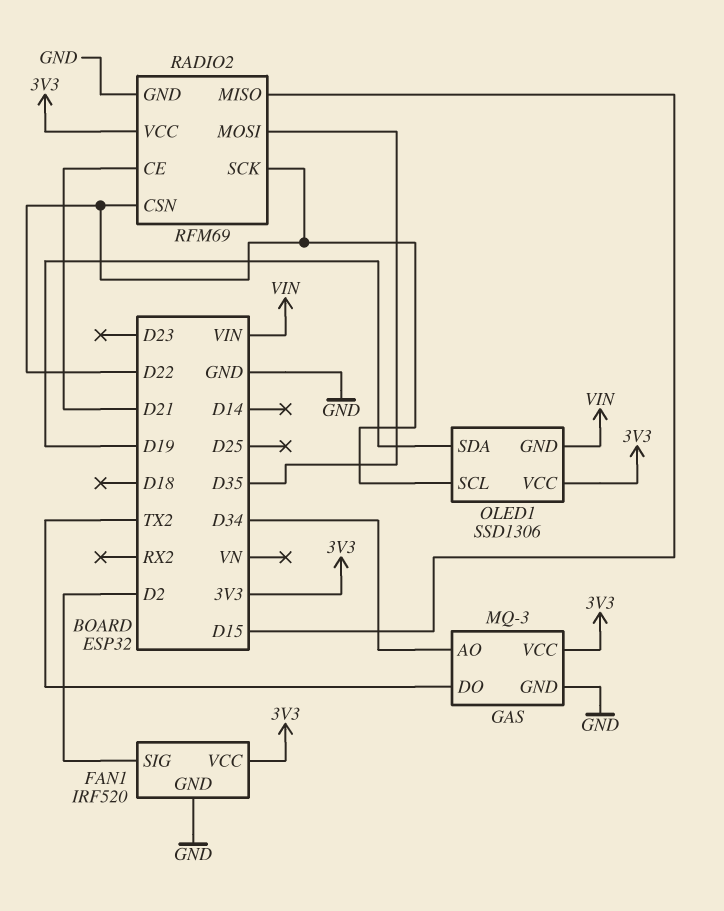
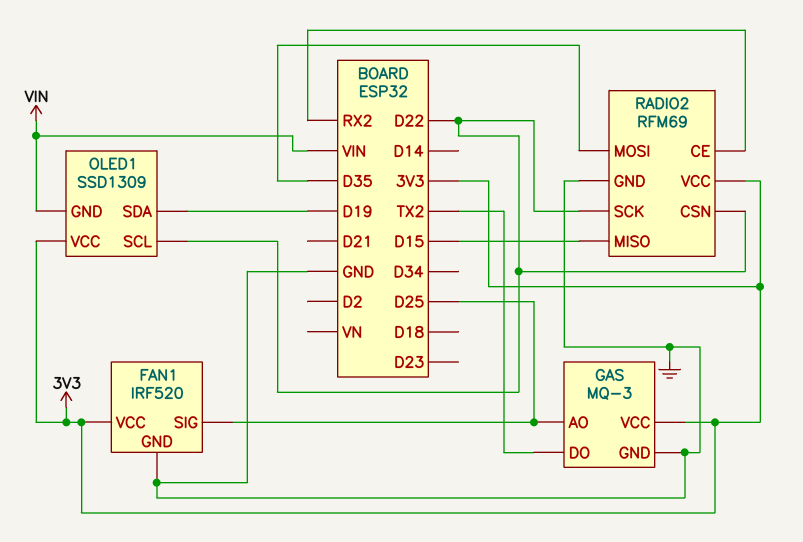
FAN1 pin SIG: D2 -> D25
GAS pin AO: D34 -> D25
OLED1: SSD1306 -> SSD1309
RADIO2 pin CE: D21 -> RX2

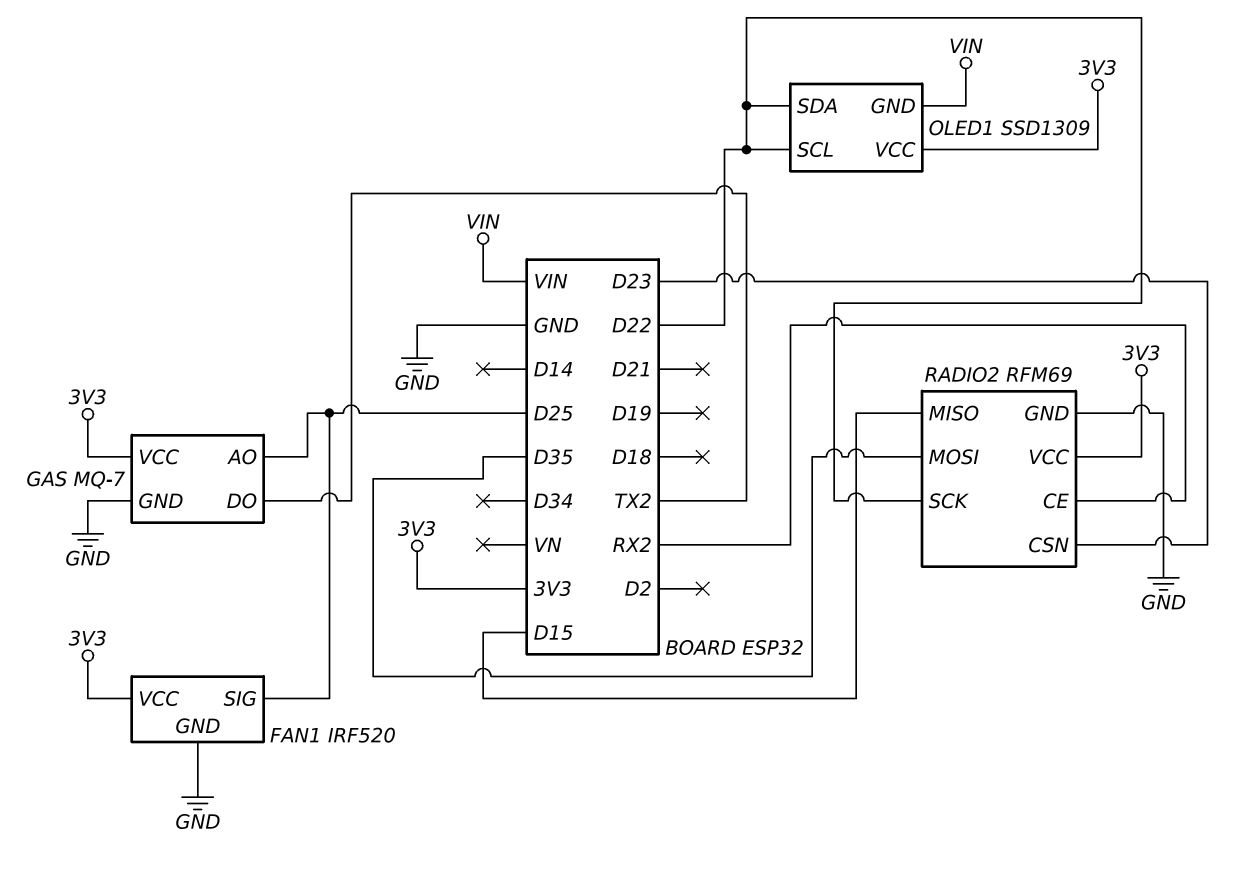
GAS: MQ-3 -> MQ-7
OLED1 pin SDA: D19 -> D22
RADIO2 pin CSN: D22 -> D23

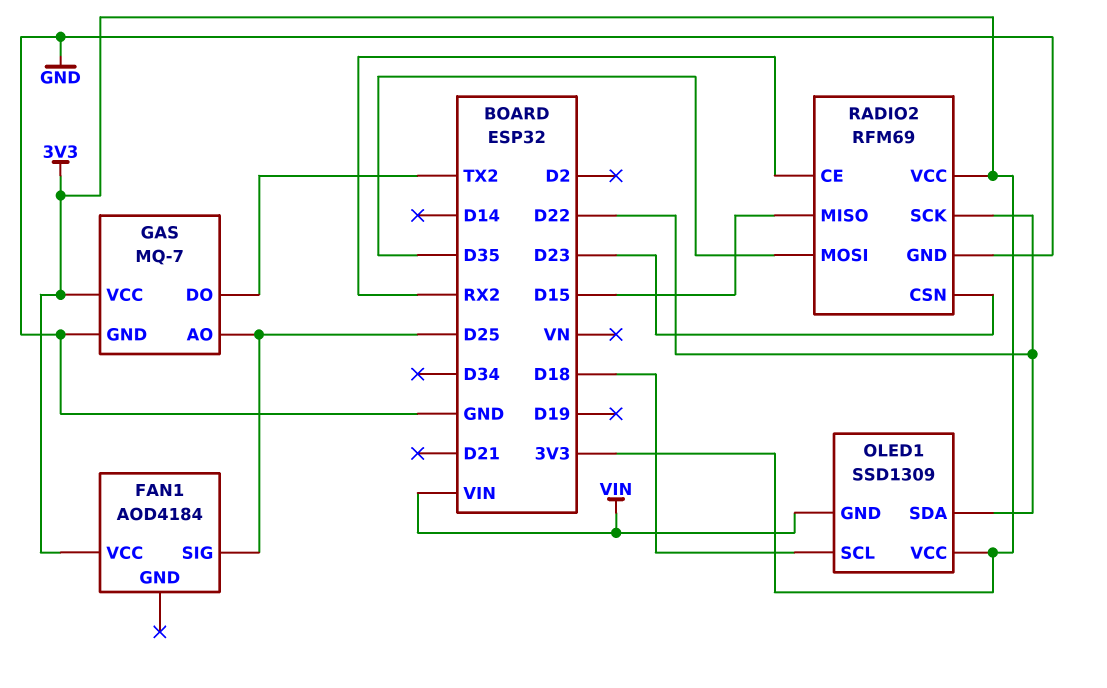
FAN1: IRF520 -> AOD4184
FAN1 pin GND: GND -> none
OLED1 pin SCL: D22 -> D18

